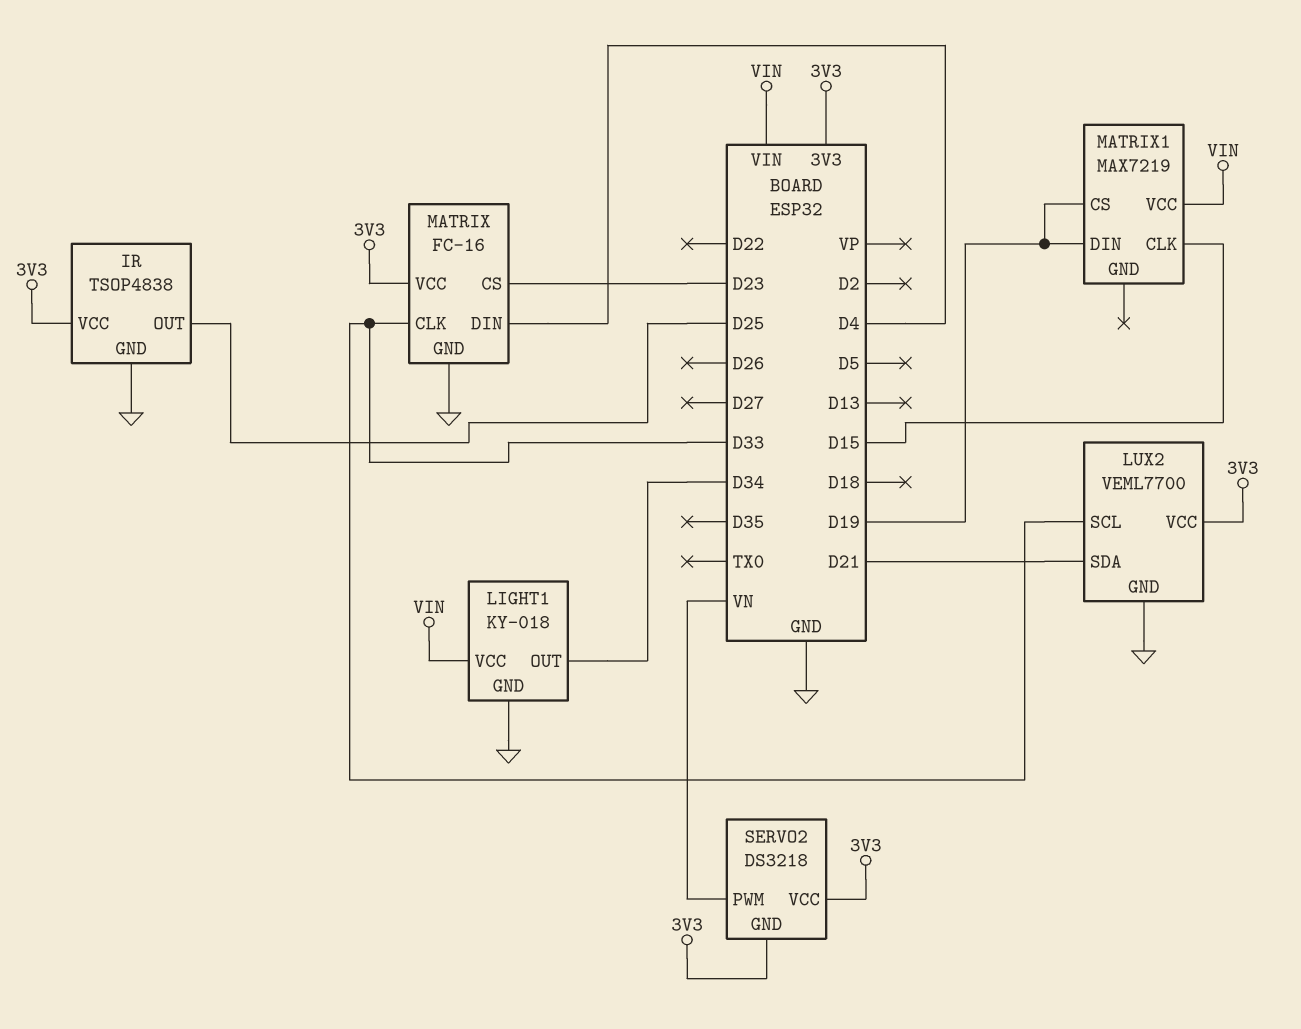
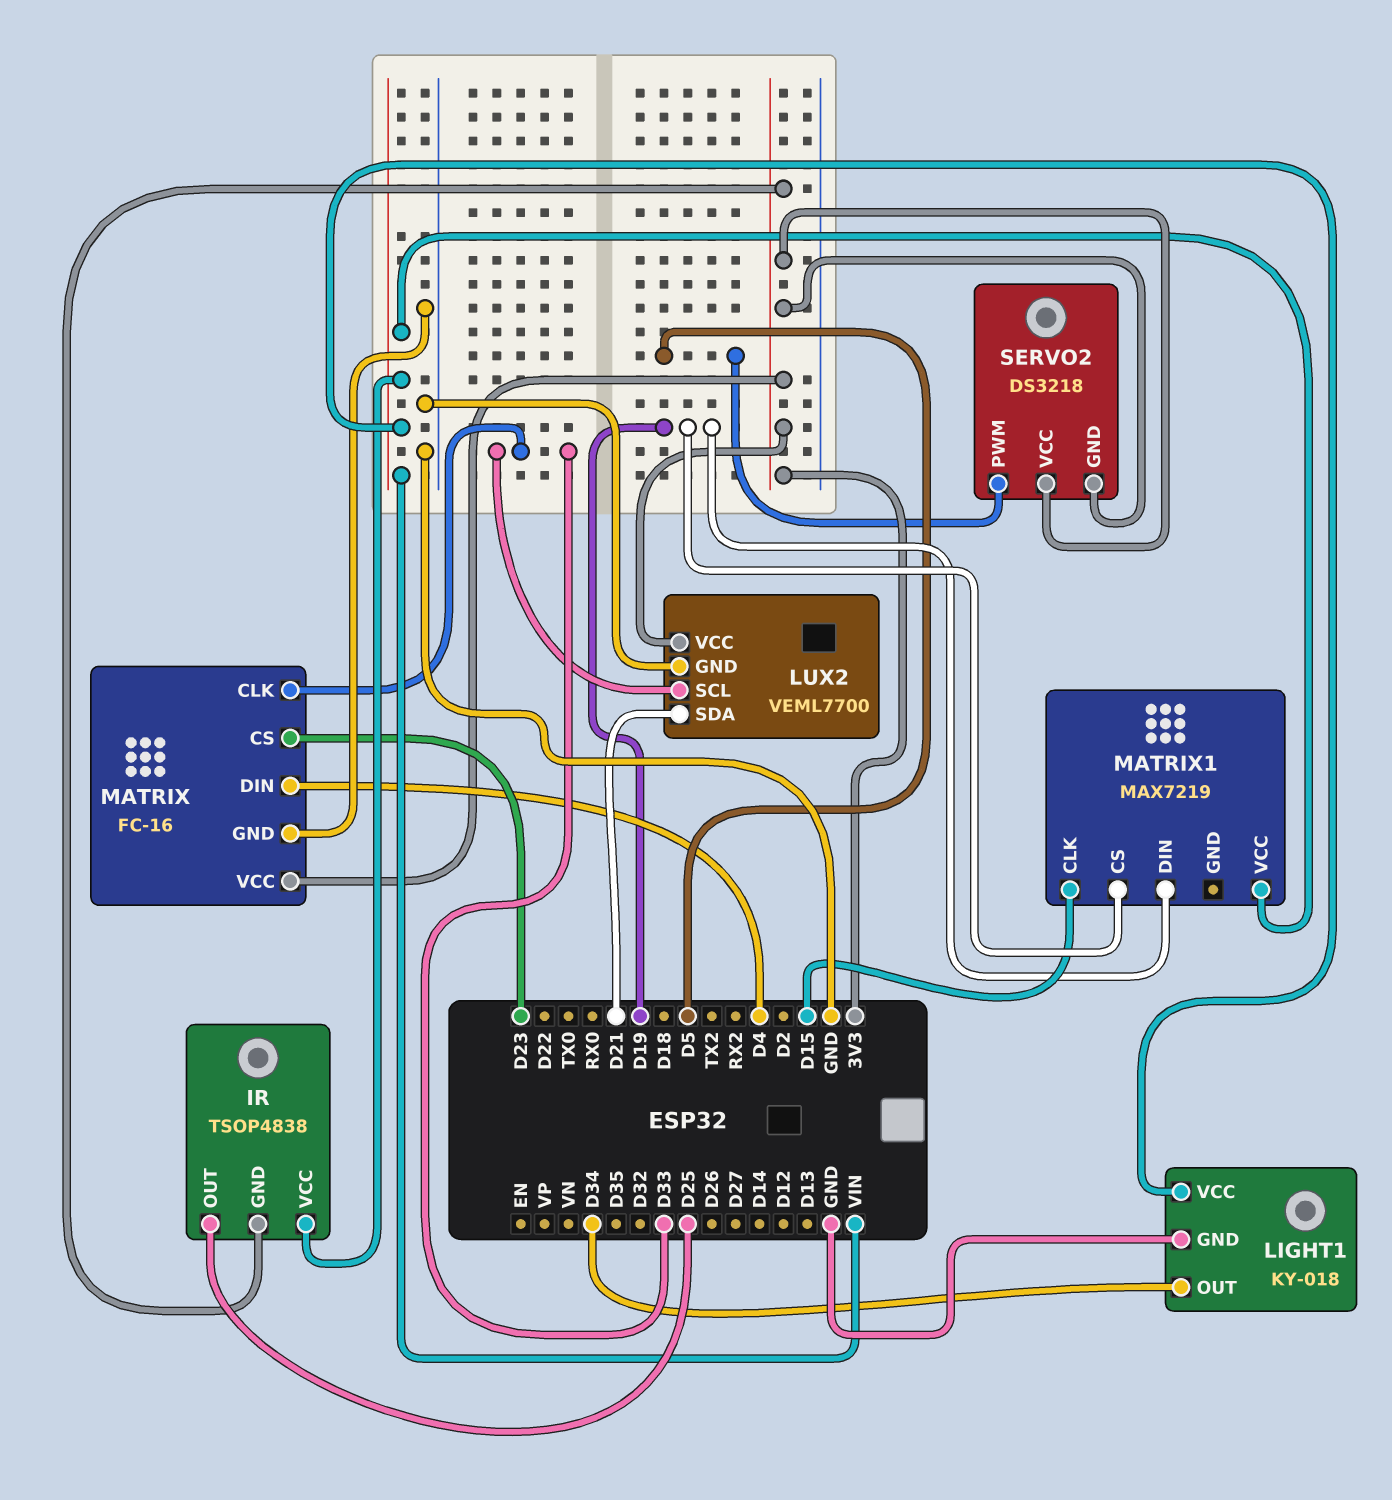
IR pin GND: GND -> 3V3
IR pin VCC: 3V3 -> VIN
SERVO2 pin PWM: VN -> D5

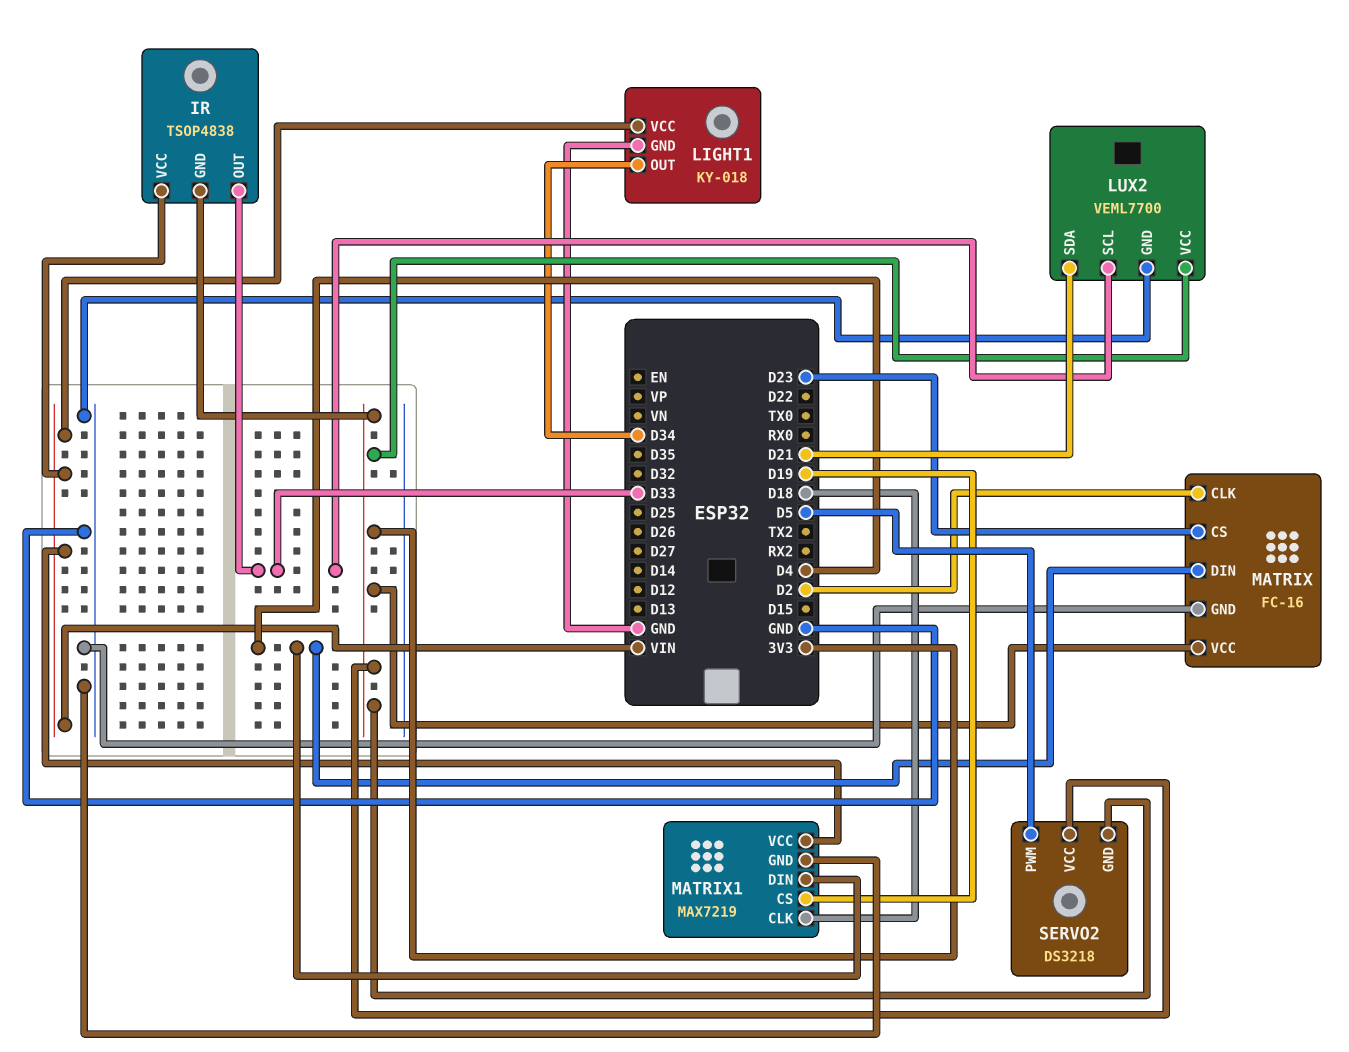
IR pin OUT: D25 -> D33
MATRIX pin CLK: D33 -> D2
MATRIX1 pin CLK: D15 -> D18
MATRIX1 pin DIN: D19 -> D4
MATRIX1 pin GND: none -> GND

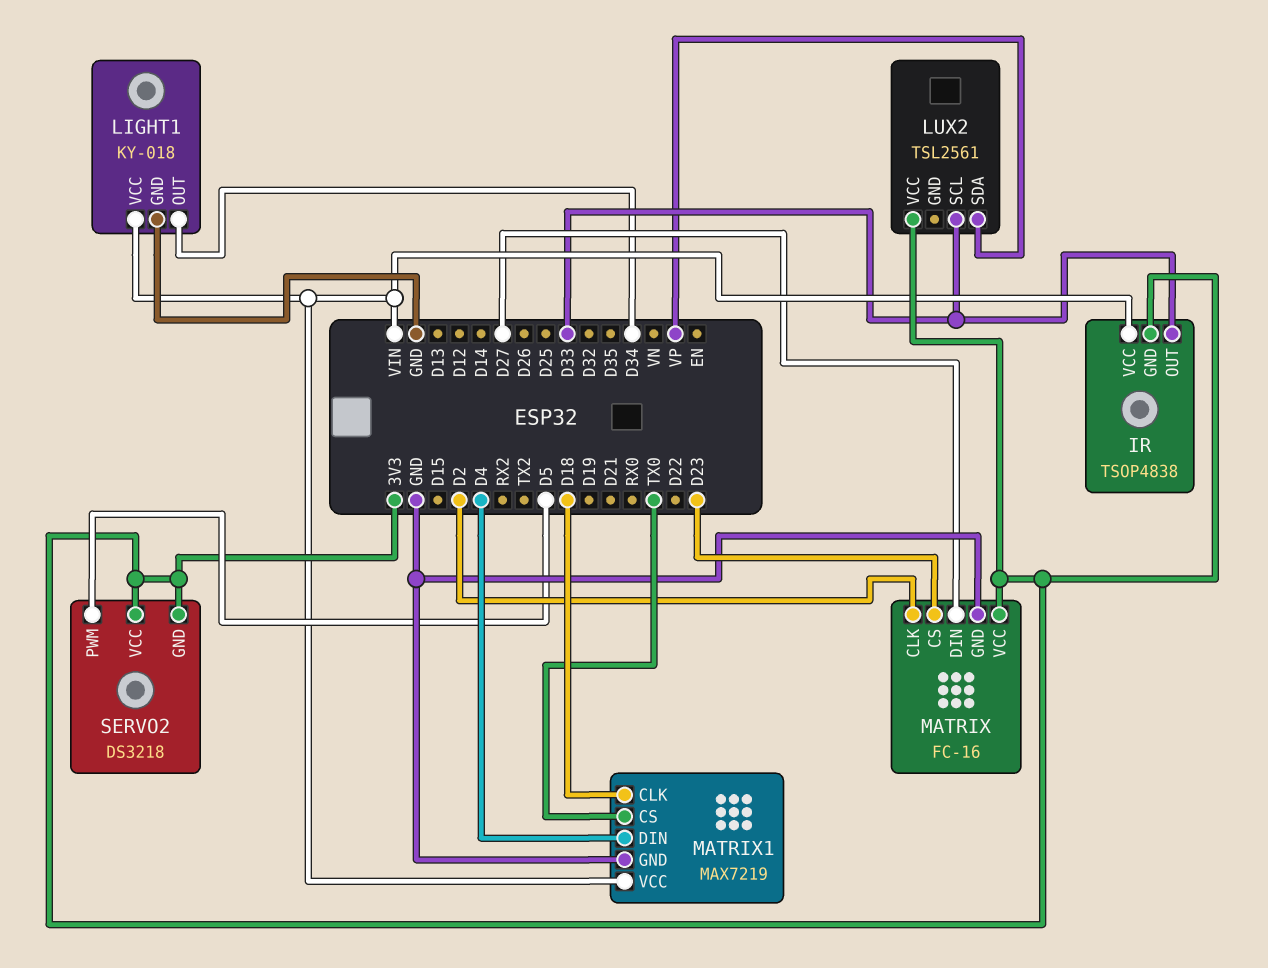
LUX2: VEML7700 -> TSL2561
LUX2 pin GND: GND -> none
LUX2 pin SDA: D21 -> VP
MATRIX pin DIN: D4 -> D27
MATRIX1 pin CS: D19 -> TX0

